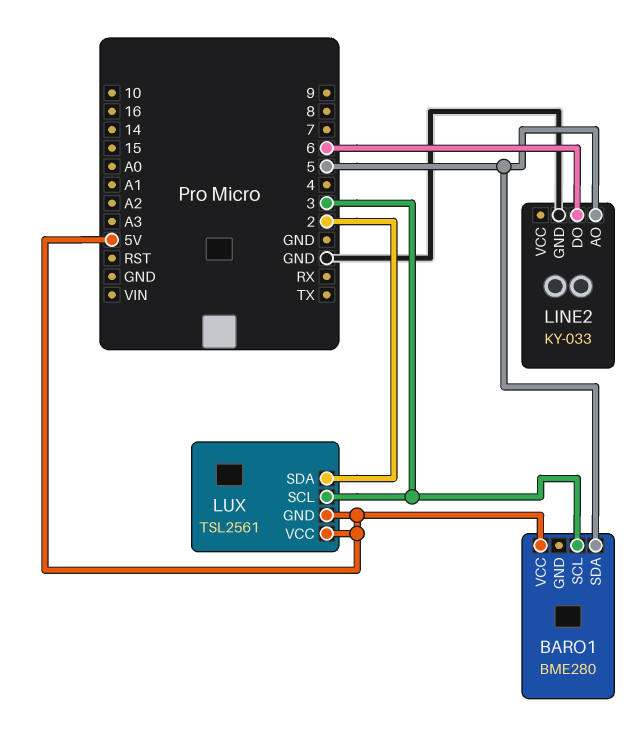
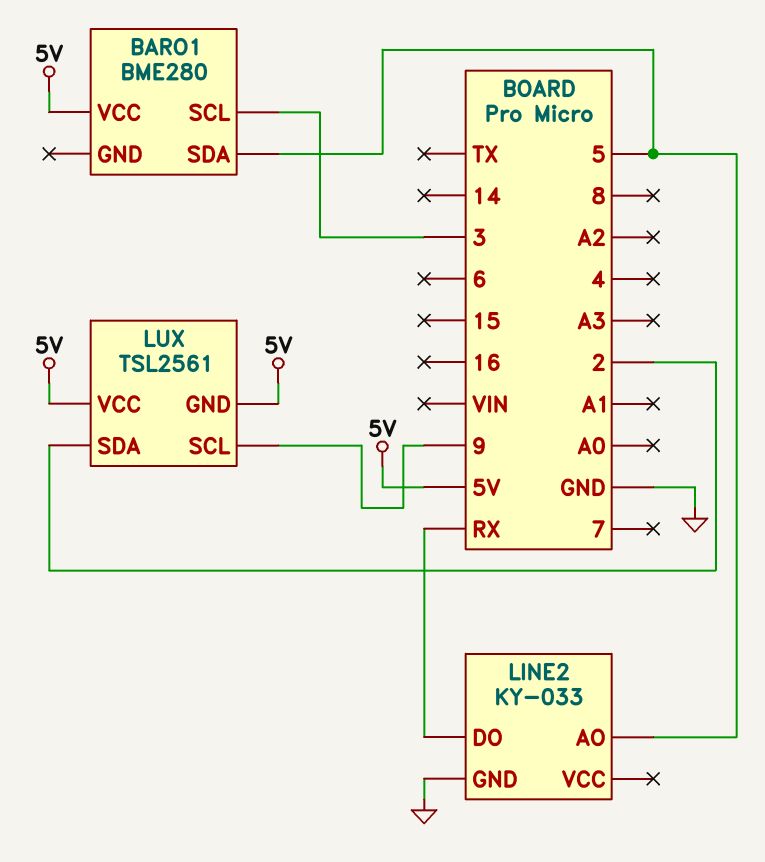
LINE2 pin DO: 6 -> RX
LUX pin SCL: 3 -> 9

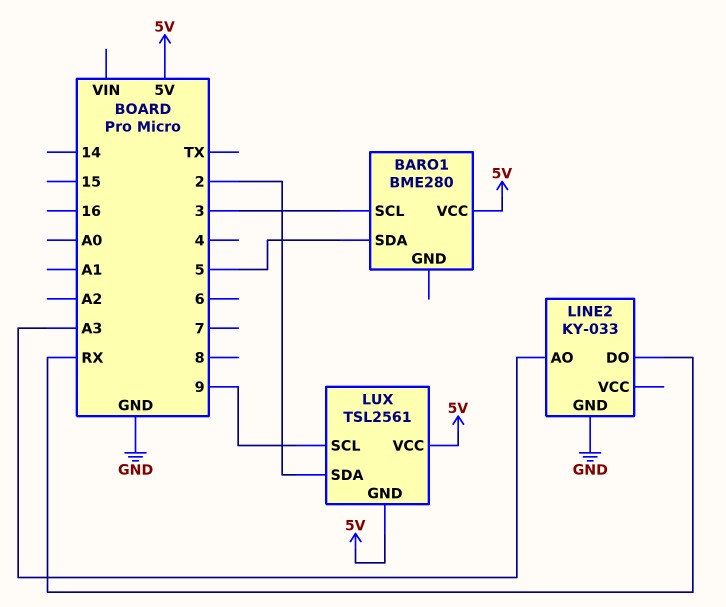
LINE2 pin AO: 5 -> A3

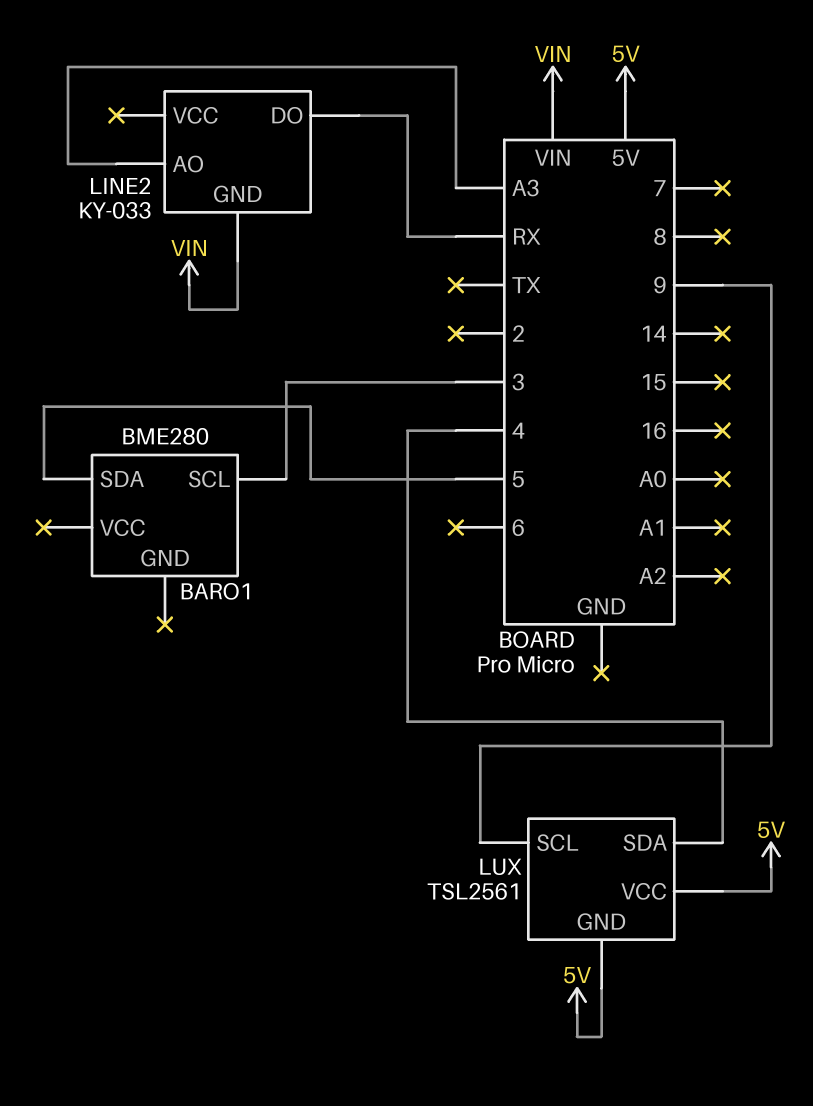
BARO1 pin VCC: 5V -> none
LINE2 pin GND: GND -> VIN
LUX pin SDA: 2 -> 4

